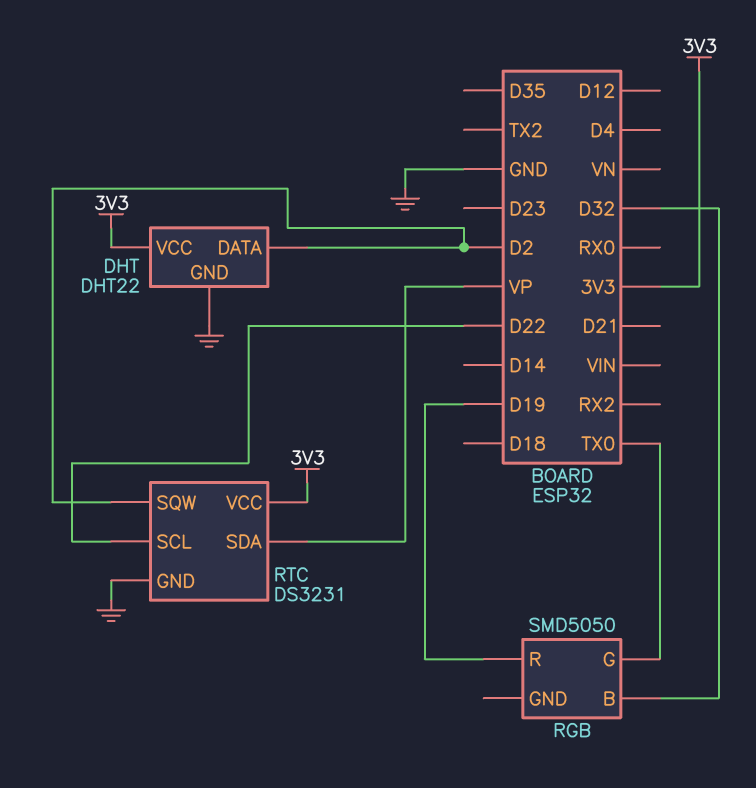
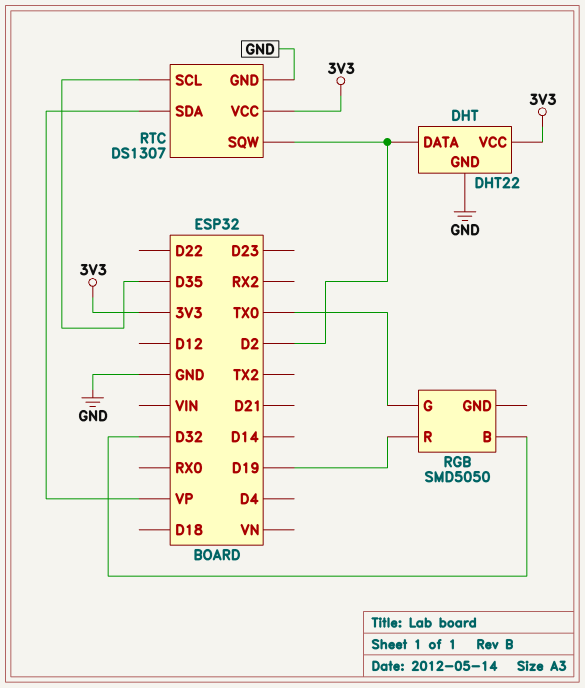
RTC: DS3231 -> DS1307
RTC pin SCL: D22 -> D35

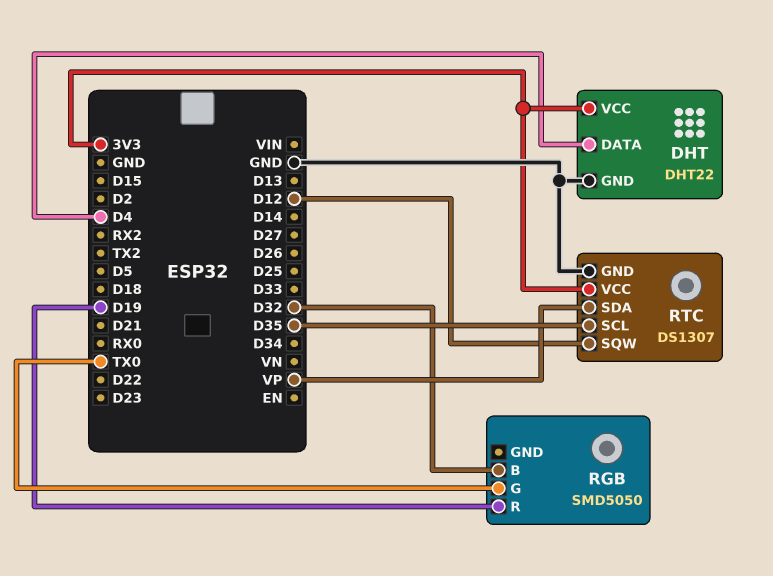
DHT pin DATA: D2 -> D4
RTC pin SQW: D2 -> D12

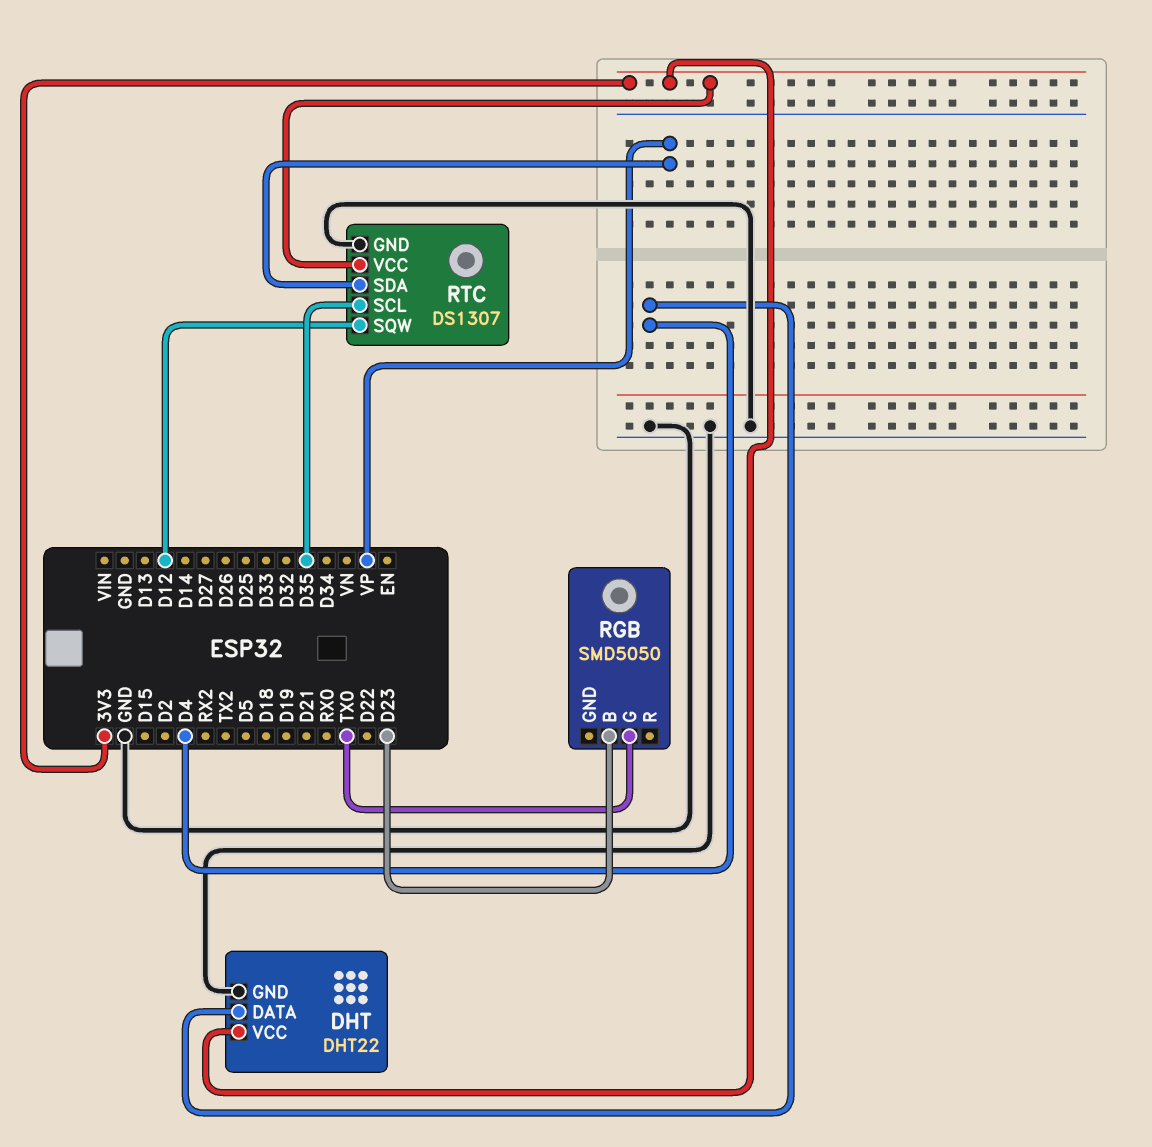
RGB pin B: D32 -> D23
RGB pin R: D19 -> none

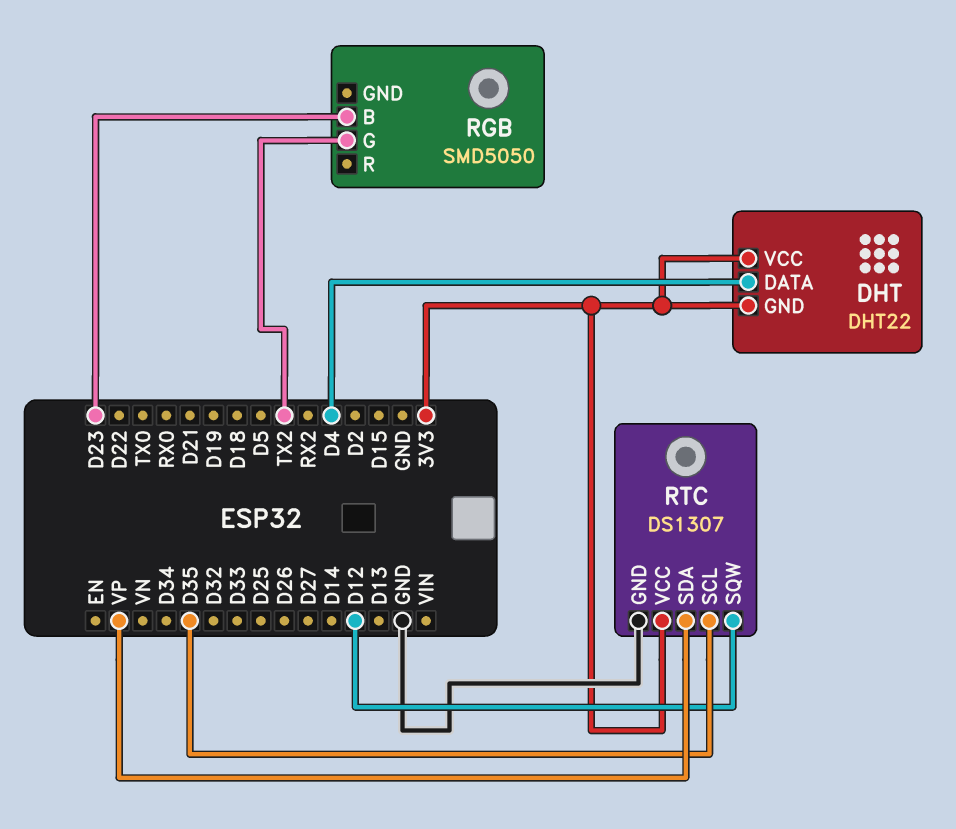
DHT pin GND: GND -> 3V3
RGB pin G: TX0 -> TX2

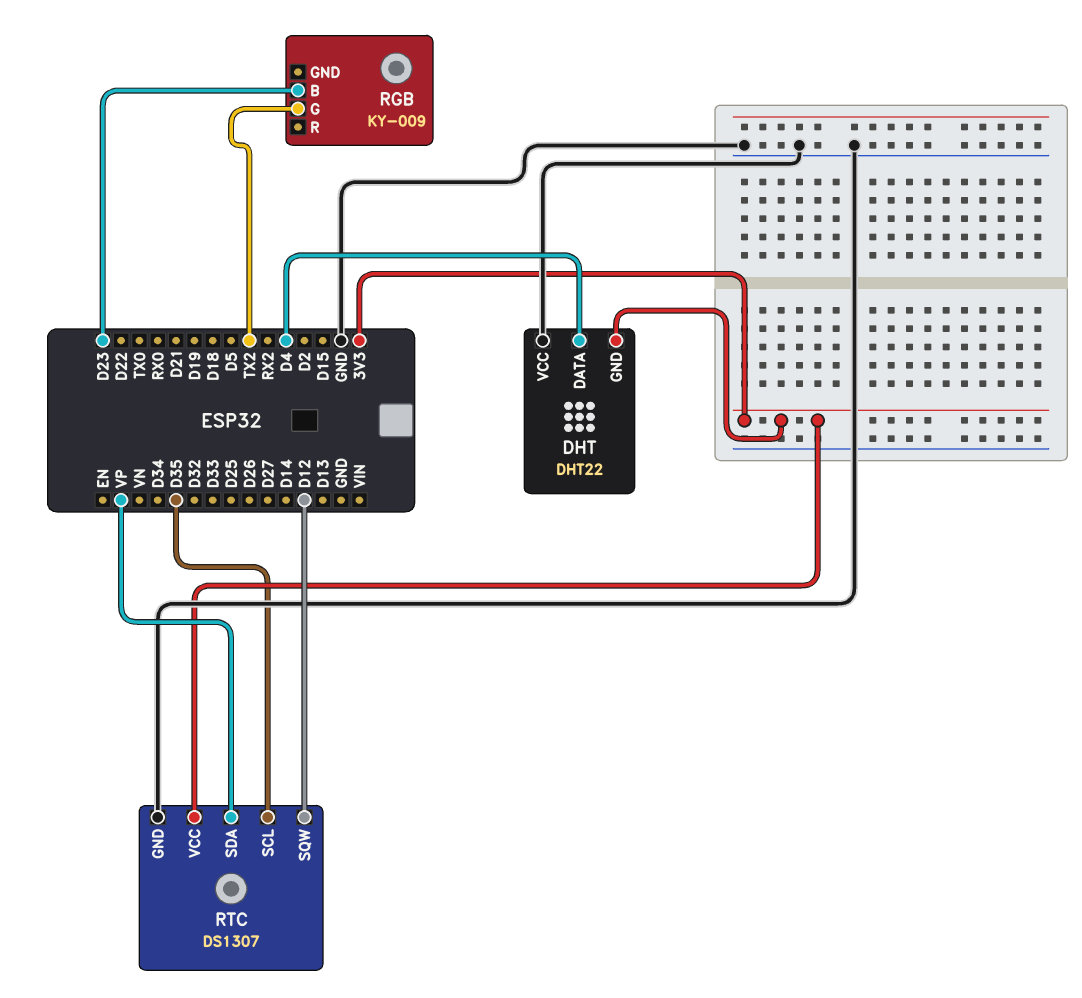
DHT pin VCC: 3V3 -> GND
RGB: SMD5050 -> KY-009

